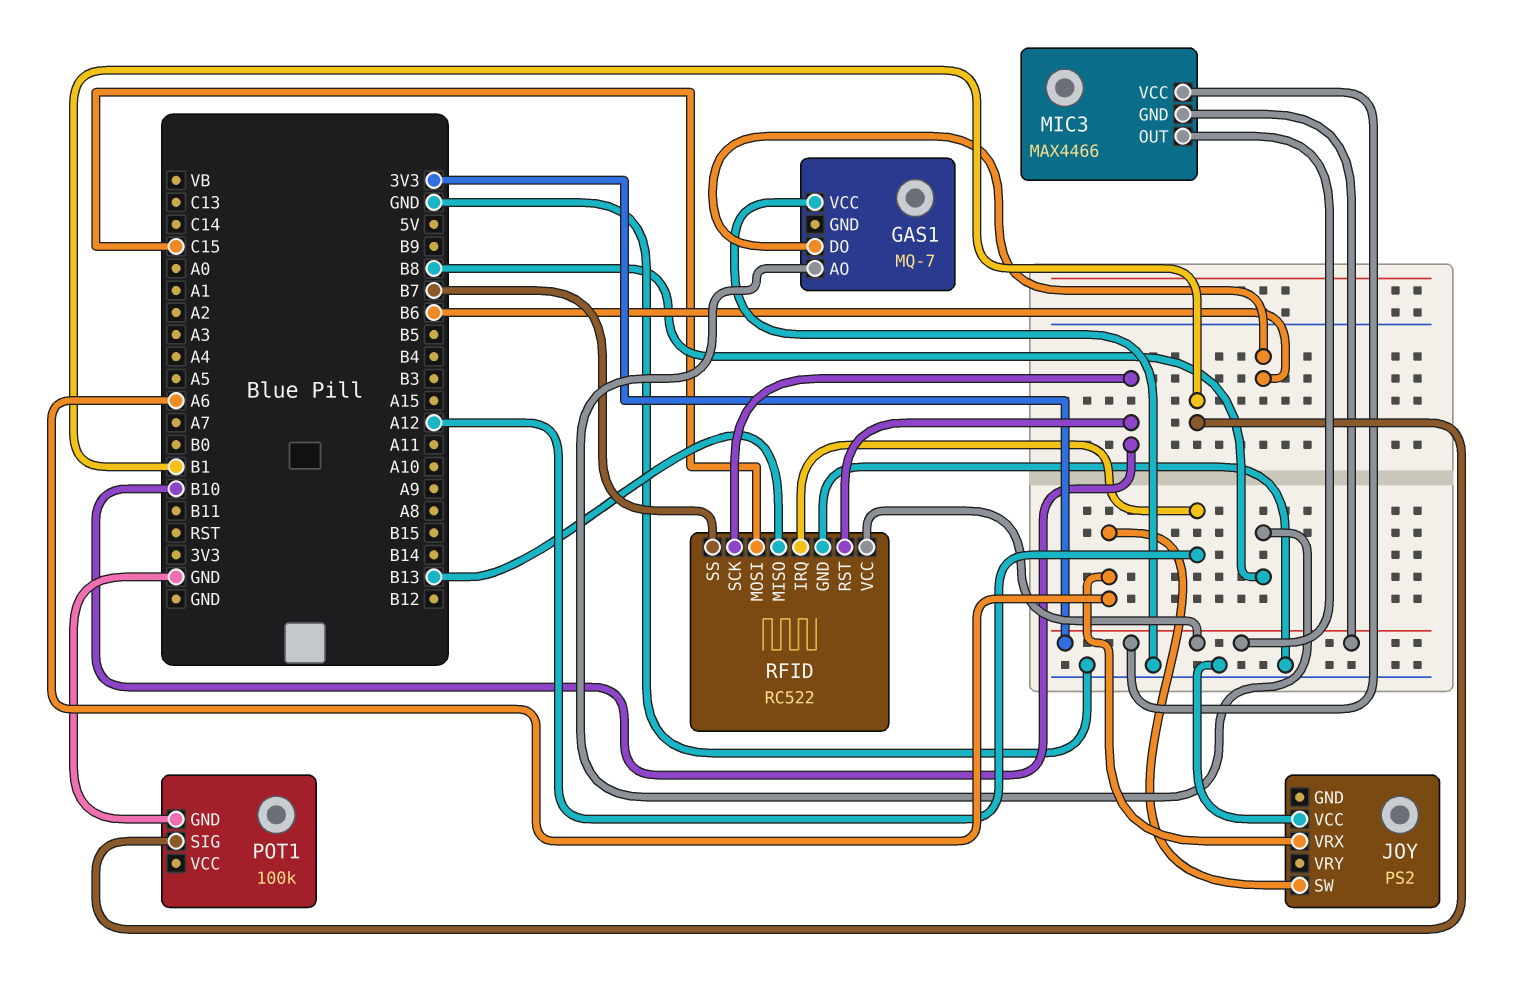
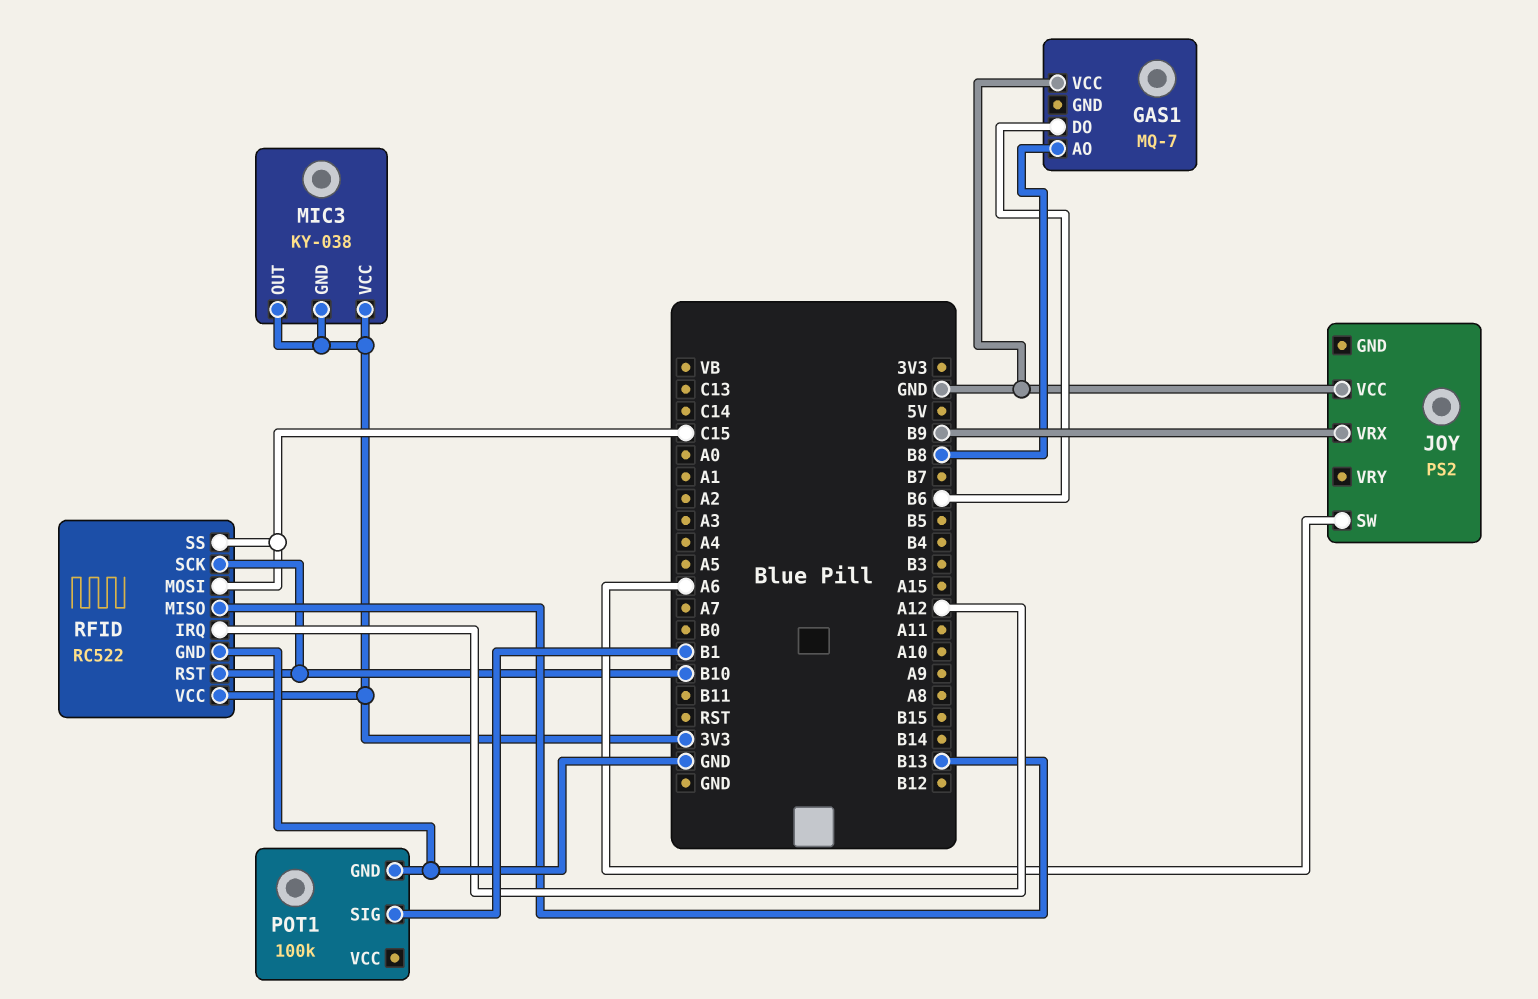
JOY pin VRX: A6 -> B9
MIC3: MAX4466 -> KY-038
RFID pin SS: B7 -> C15

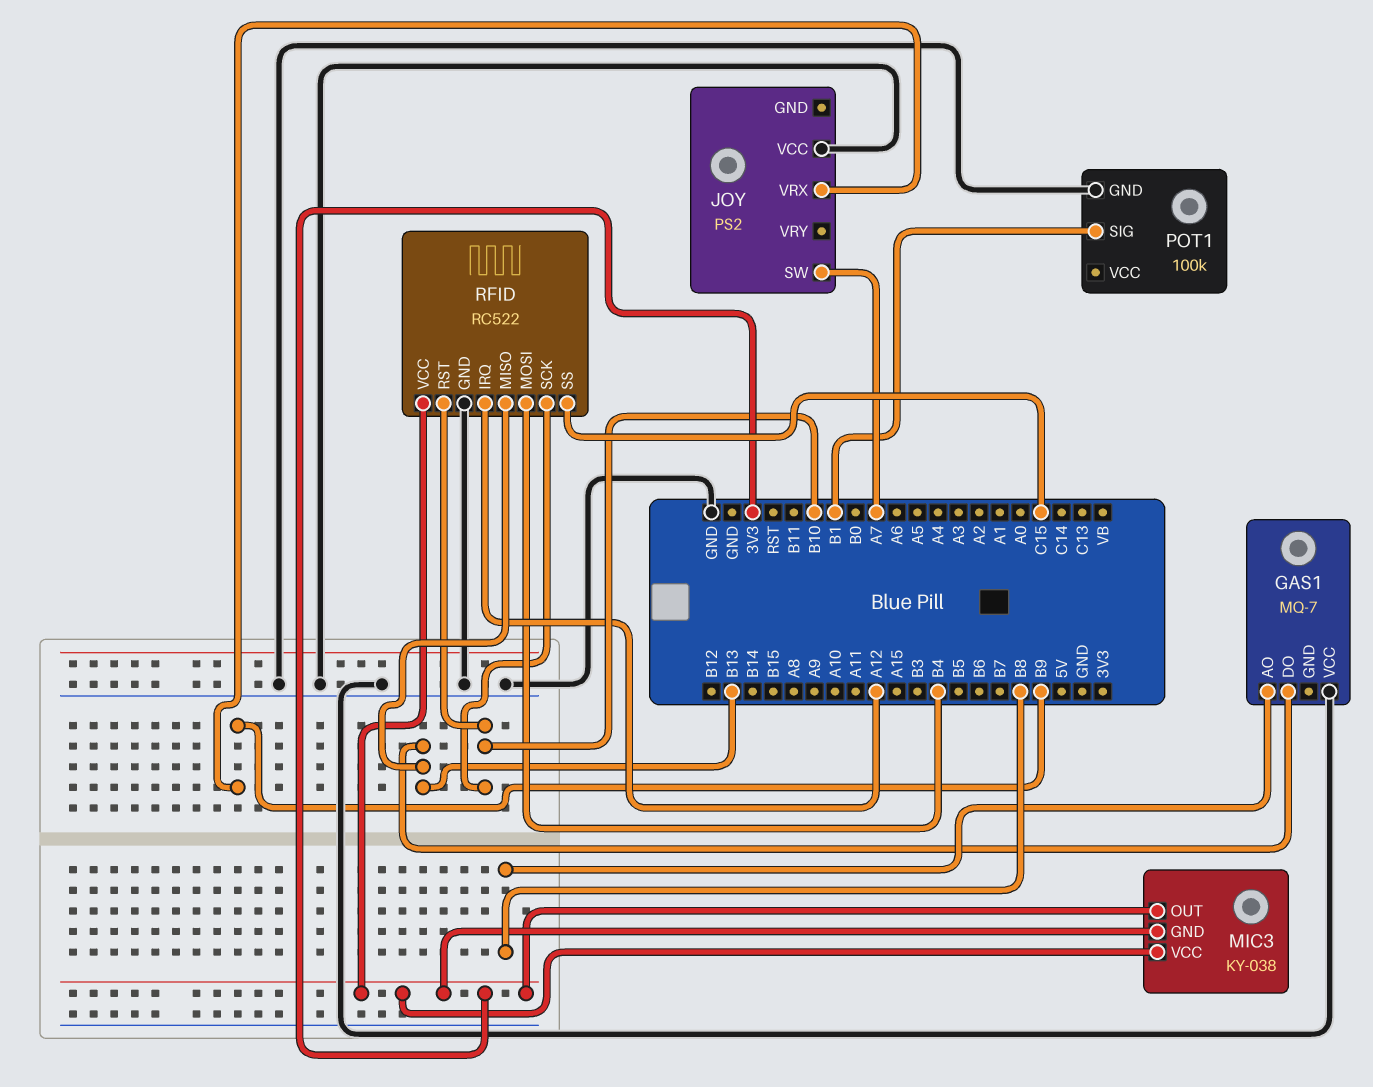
GAS1 pin DO: B6 -> B13
JOY pin SW: A6 -> A7
RFID pin MOSI: C15 -> B4

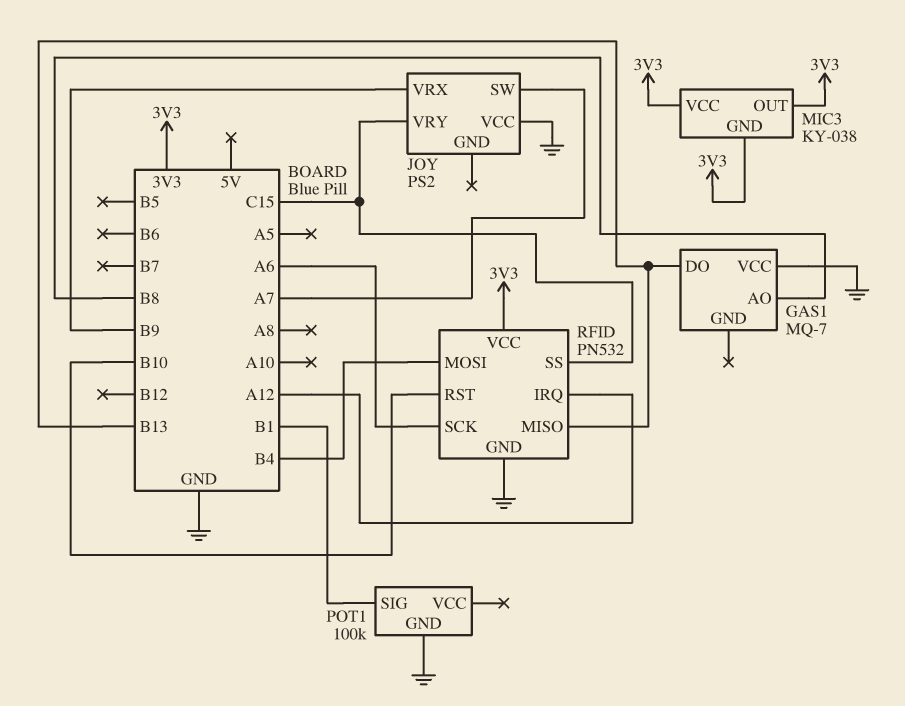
JOY pin VRY: none -> C15
RFID: RC522 -> PN532
RFID pin SCK: B10 -> A6

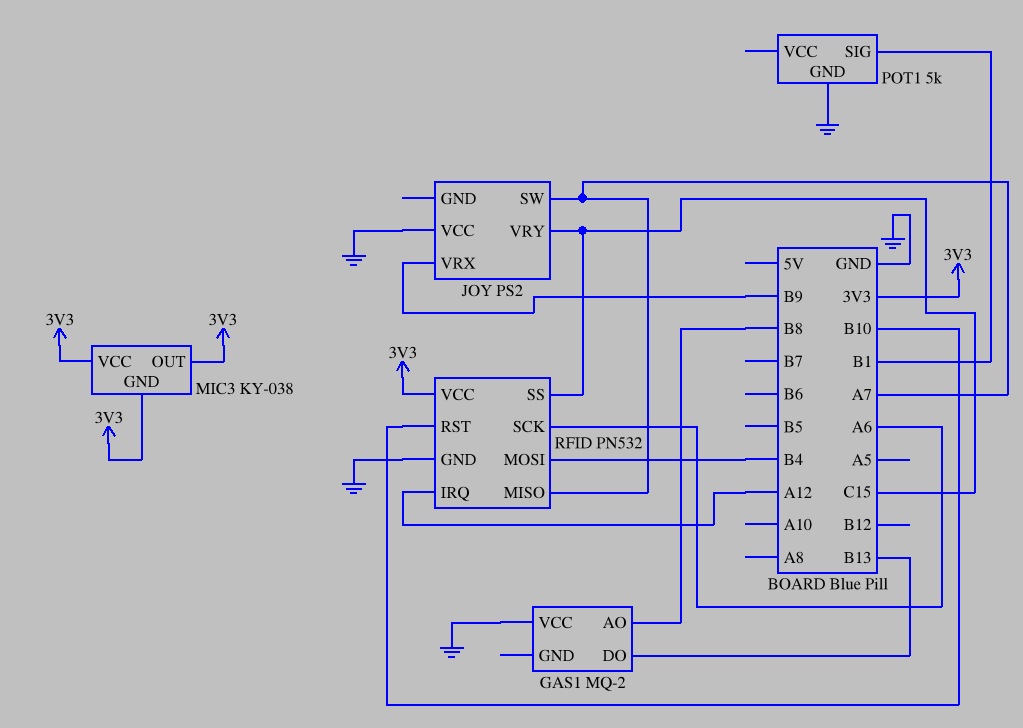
GAS1: MQ-7 -> MQ-2
POT1: 100k -> 5k
RFID pin MISO: B13 -> A7

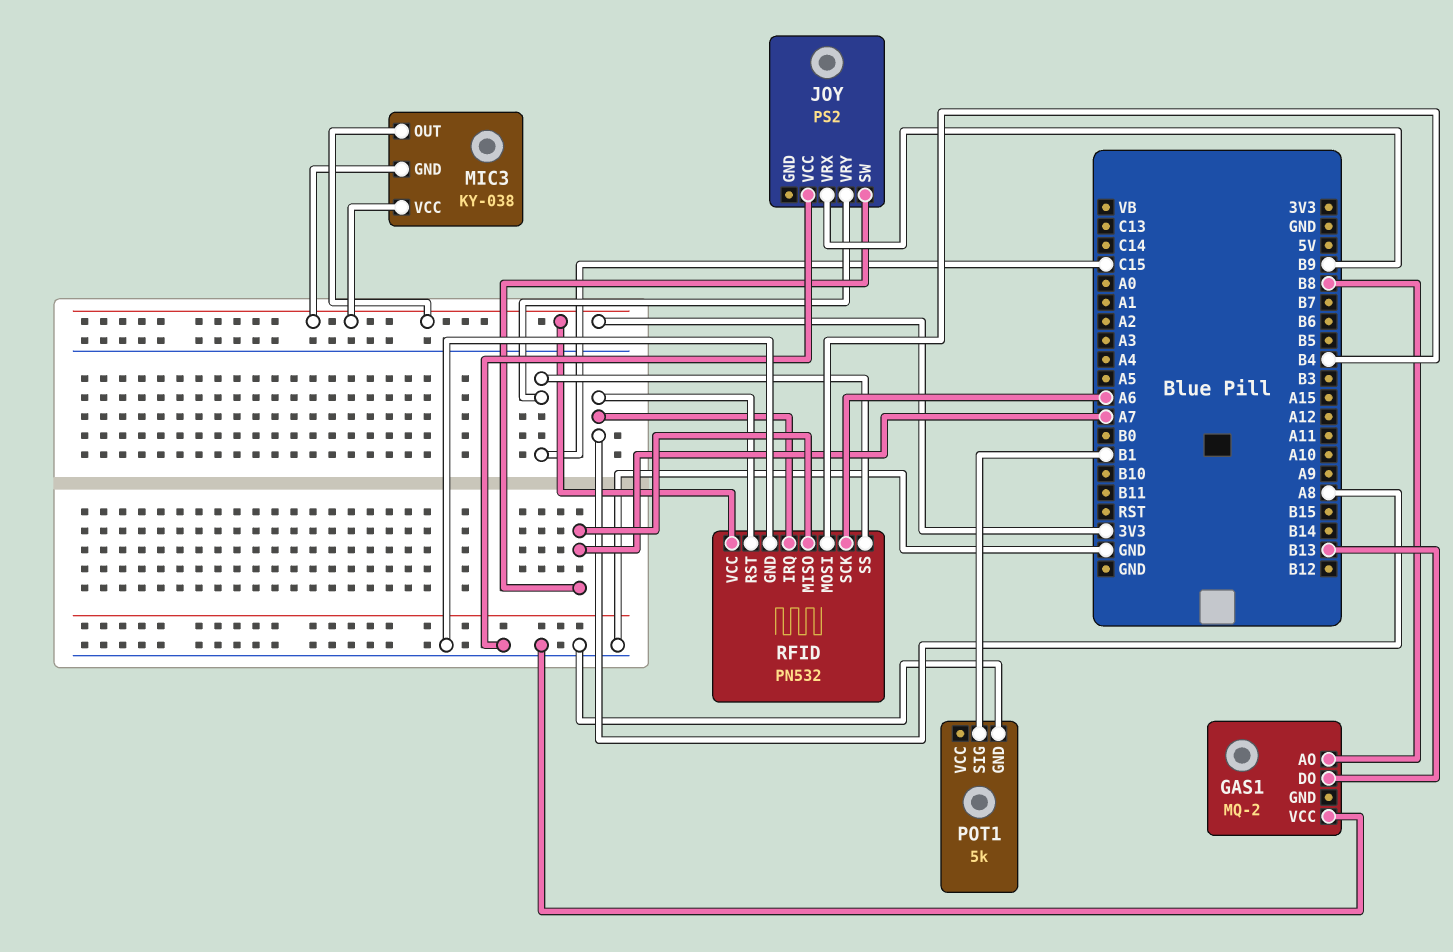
RFID pin IRQ: A12 -> A8
RFID pin RST: B10 -> A8

